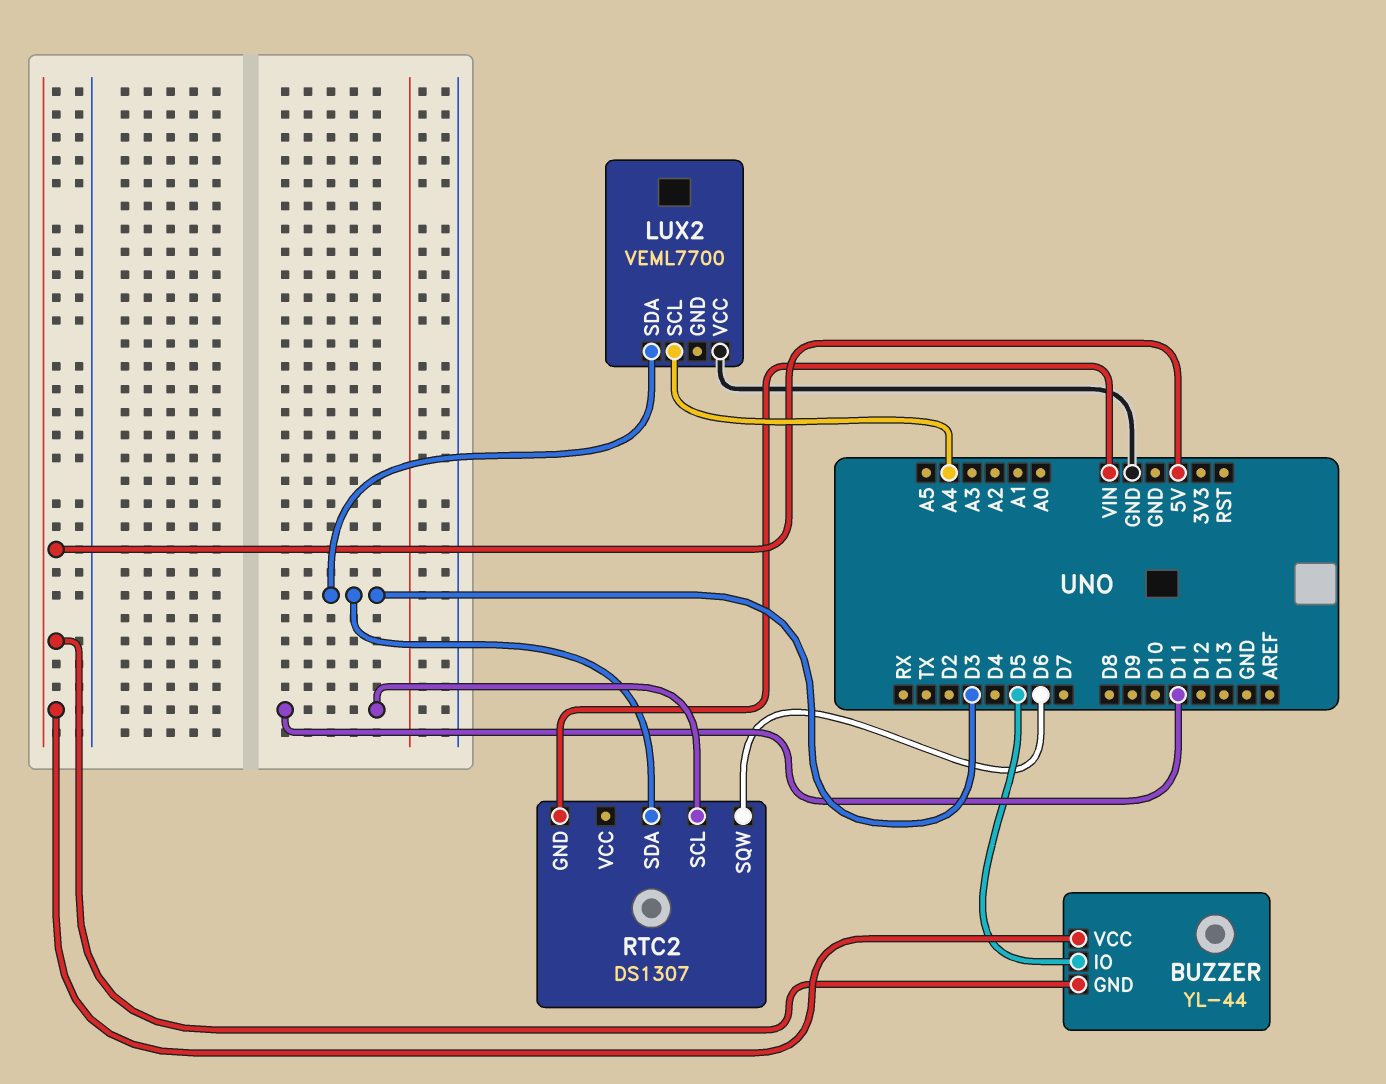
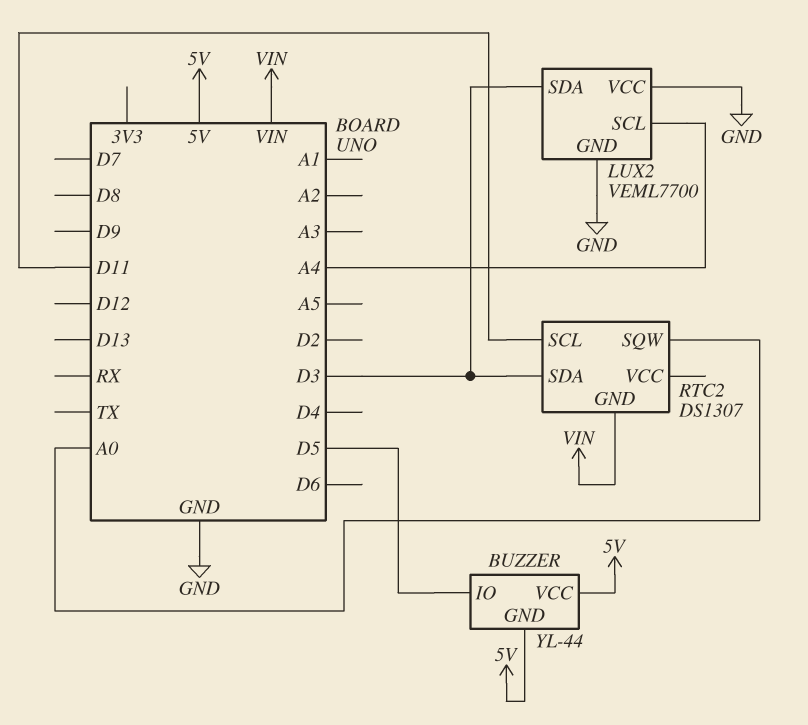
LUX2 pin GND: none -> GND
RTC2 pin SQW: D6 -> A0

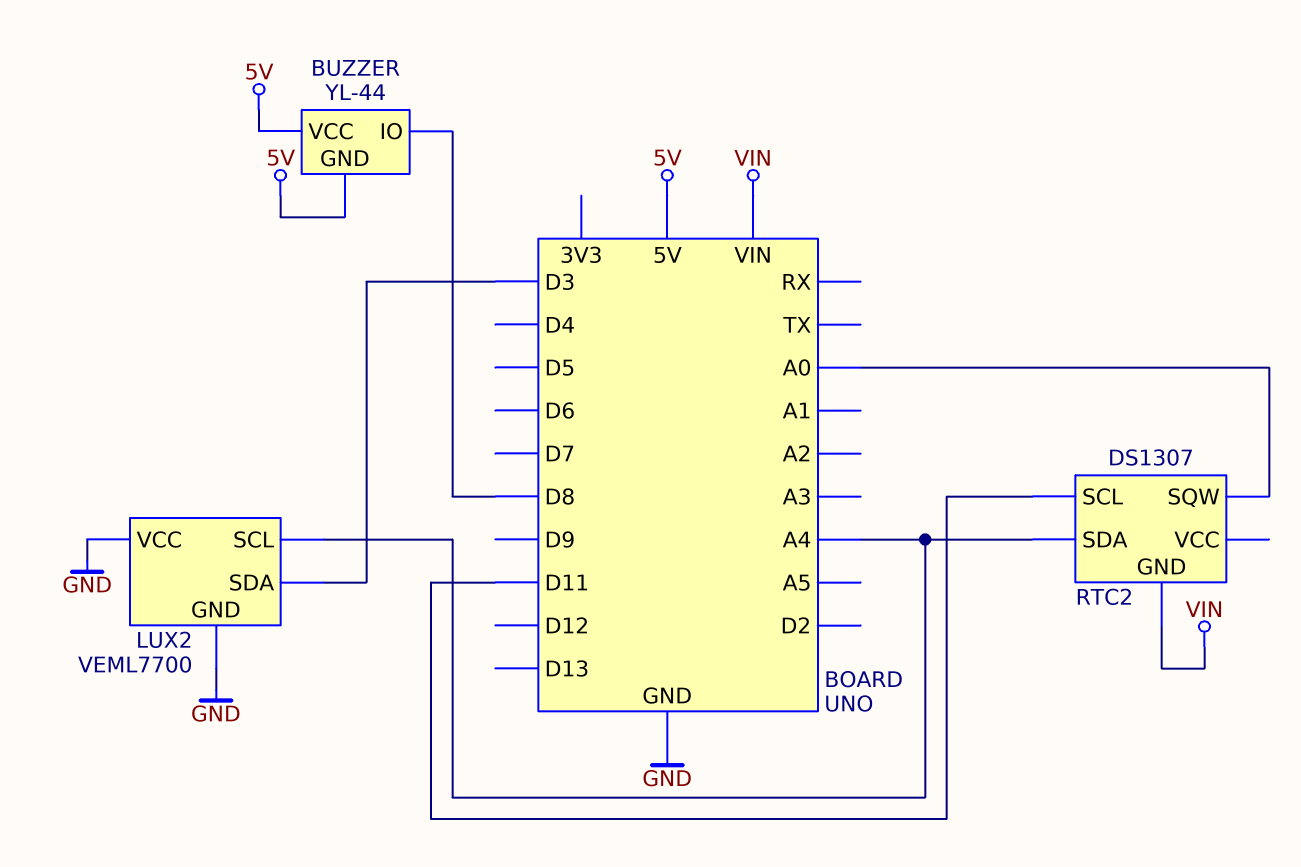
BUZZER pin IO: D5 -> D8
RTC2 pin SDA: D3 -> A4

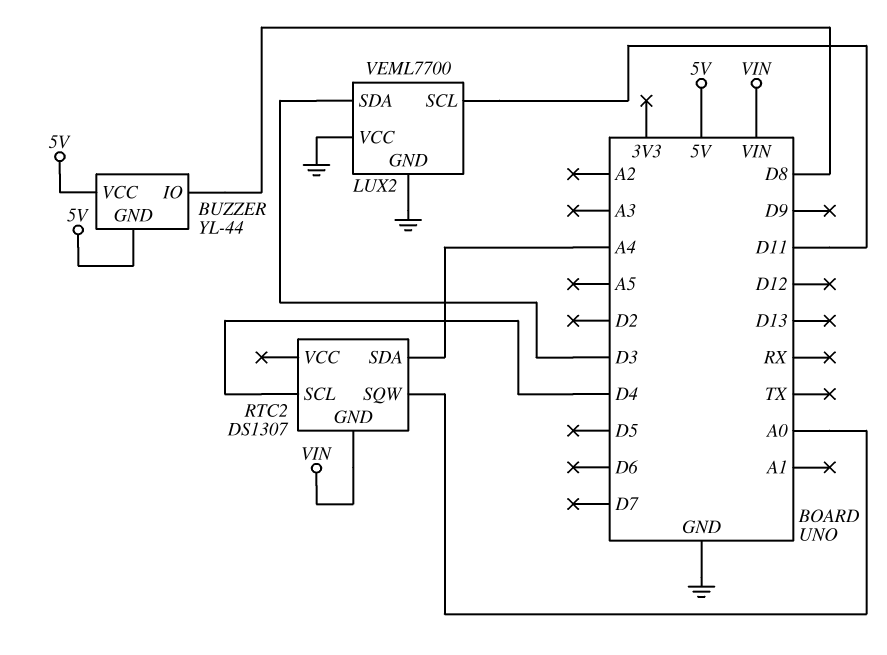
LUX2 pin SCL: A4 -> D11
RTC2 pin SCL: D11 -> D4

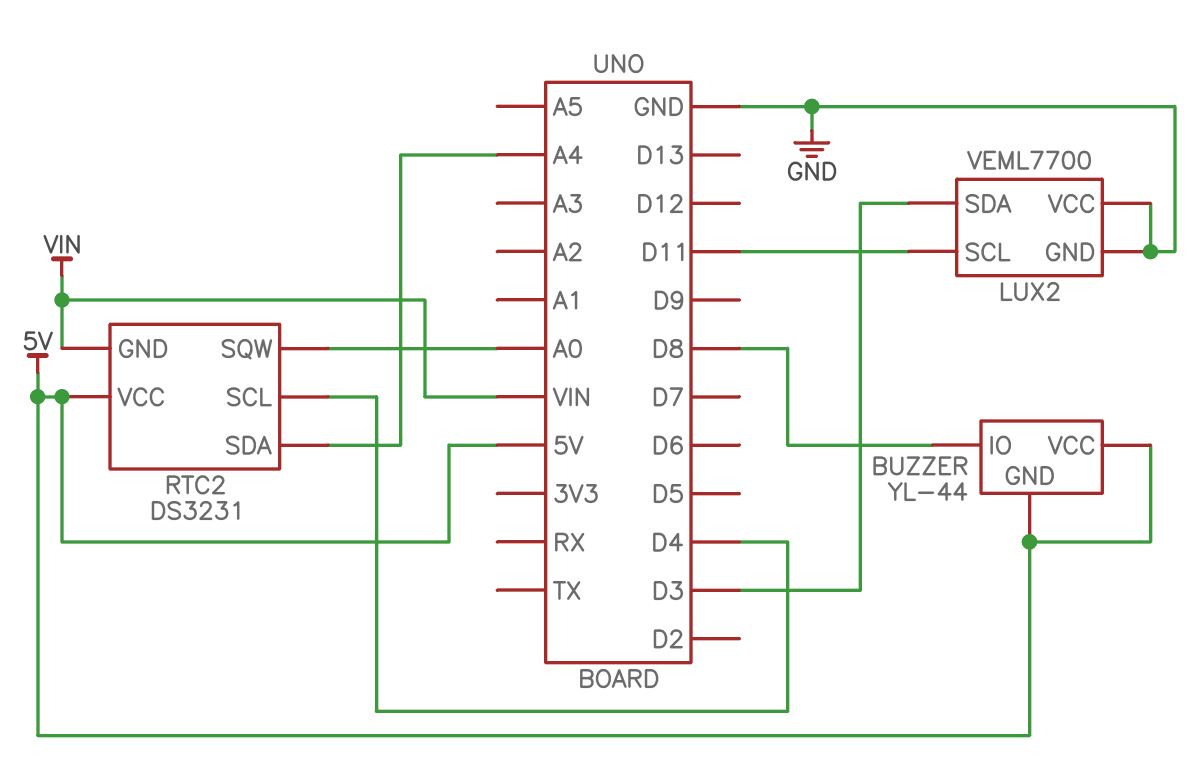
RTC2: DS1307 -> DS3231
RTC2 pin VCC: none -> 5V

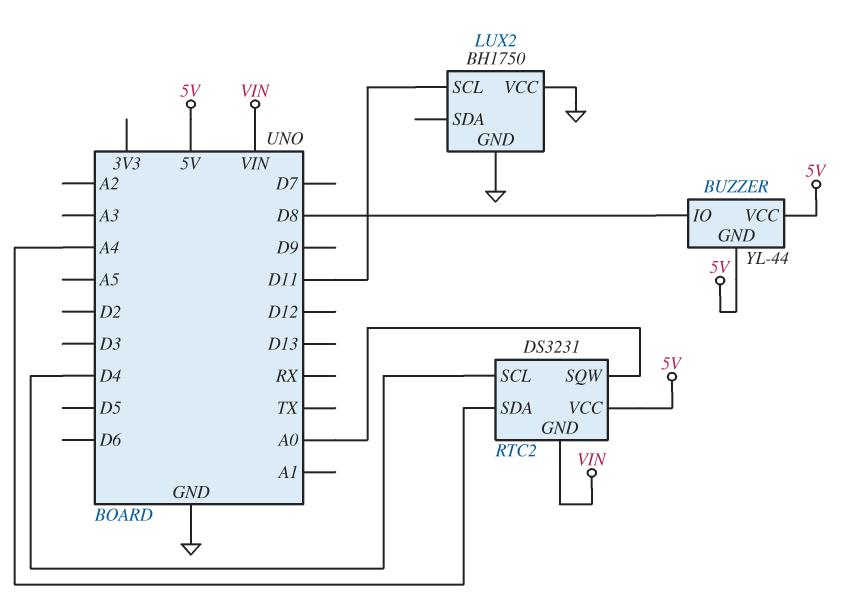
LUX2: VEML7700 -> BH1750
LUX2 pin SDA: D3 -> none

